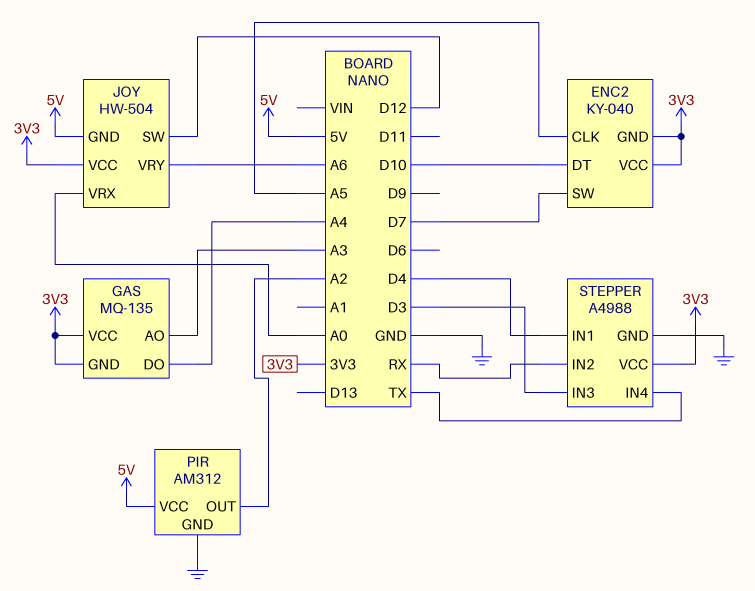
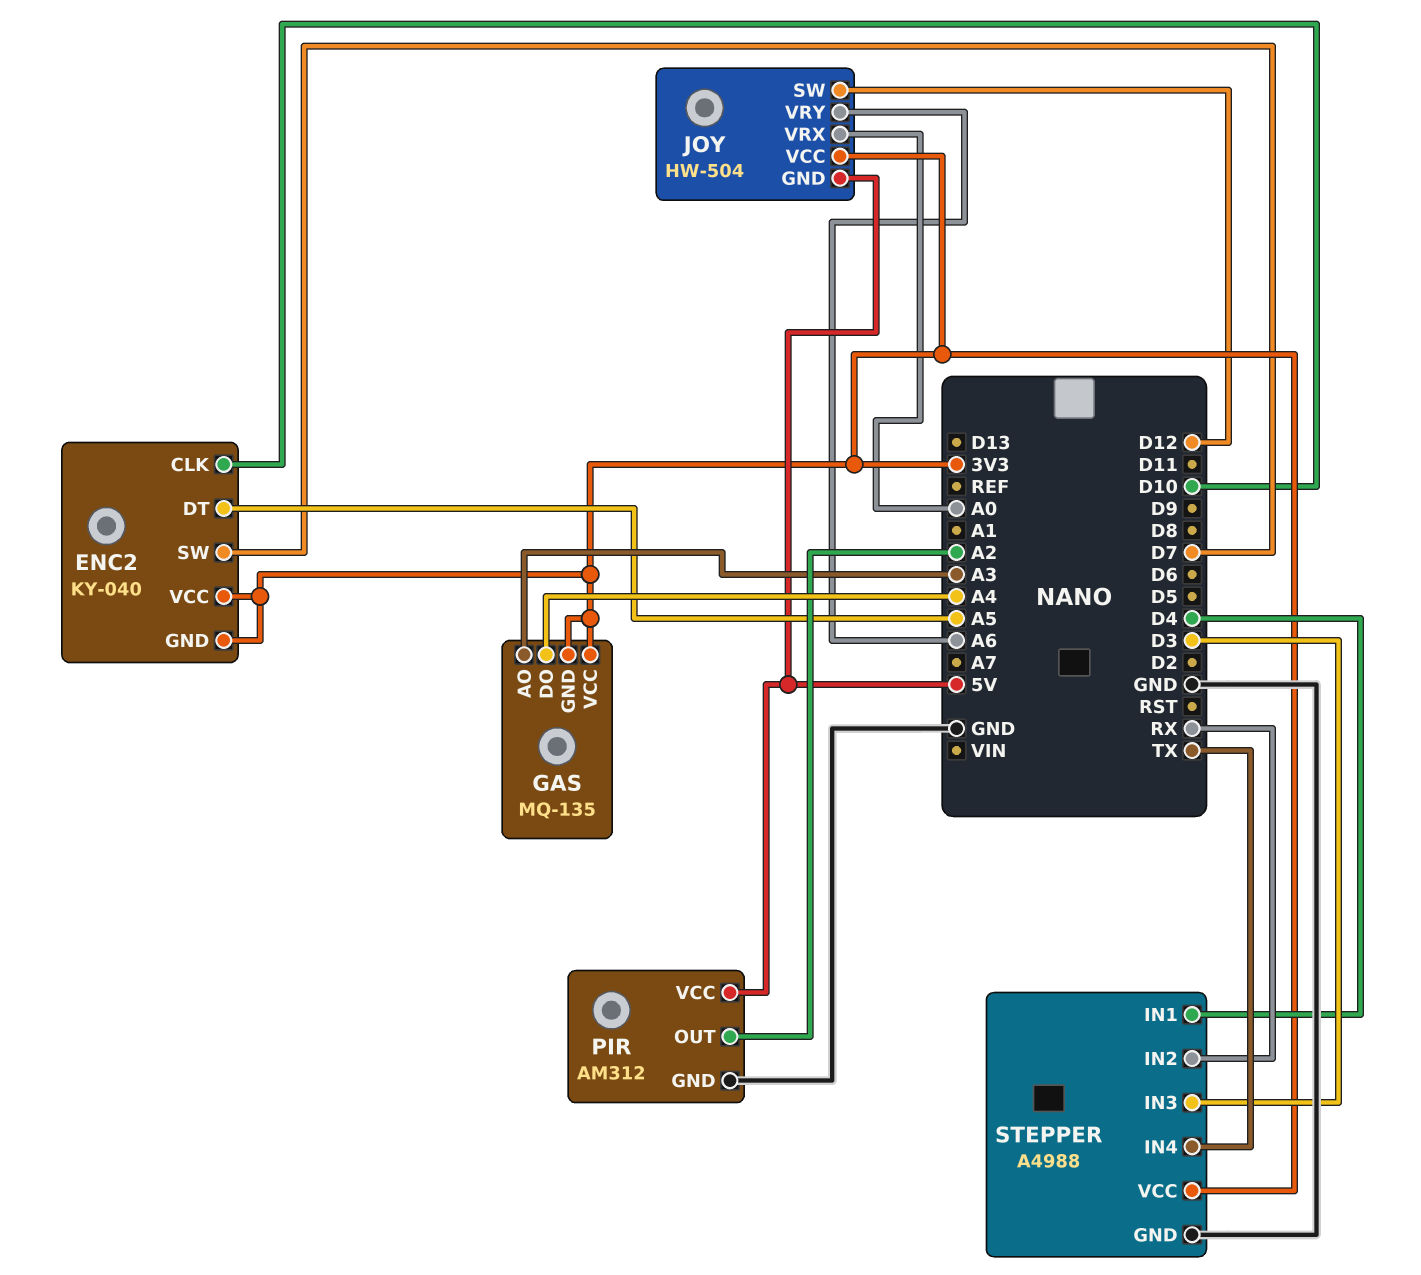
ENC2 pin CLK: A5 -> D10
ENC2 pin DT: D10 -> A5

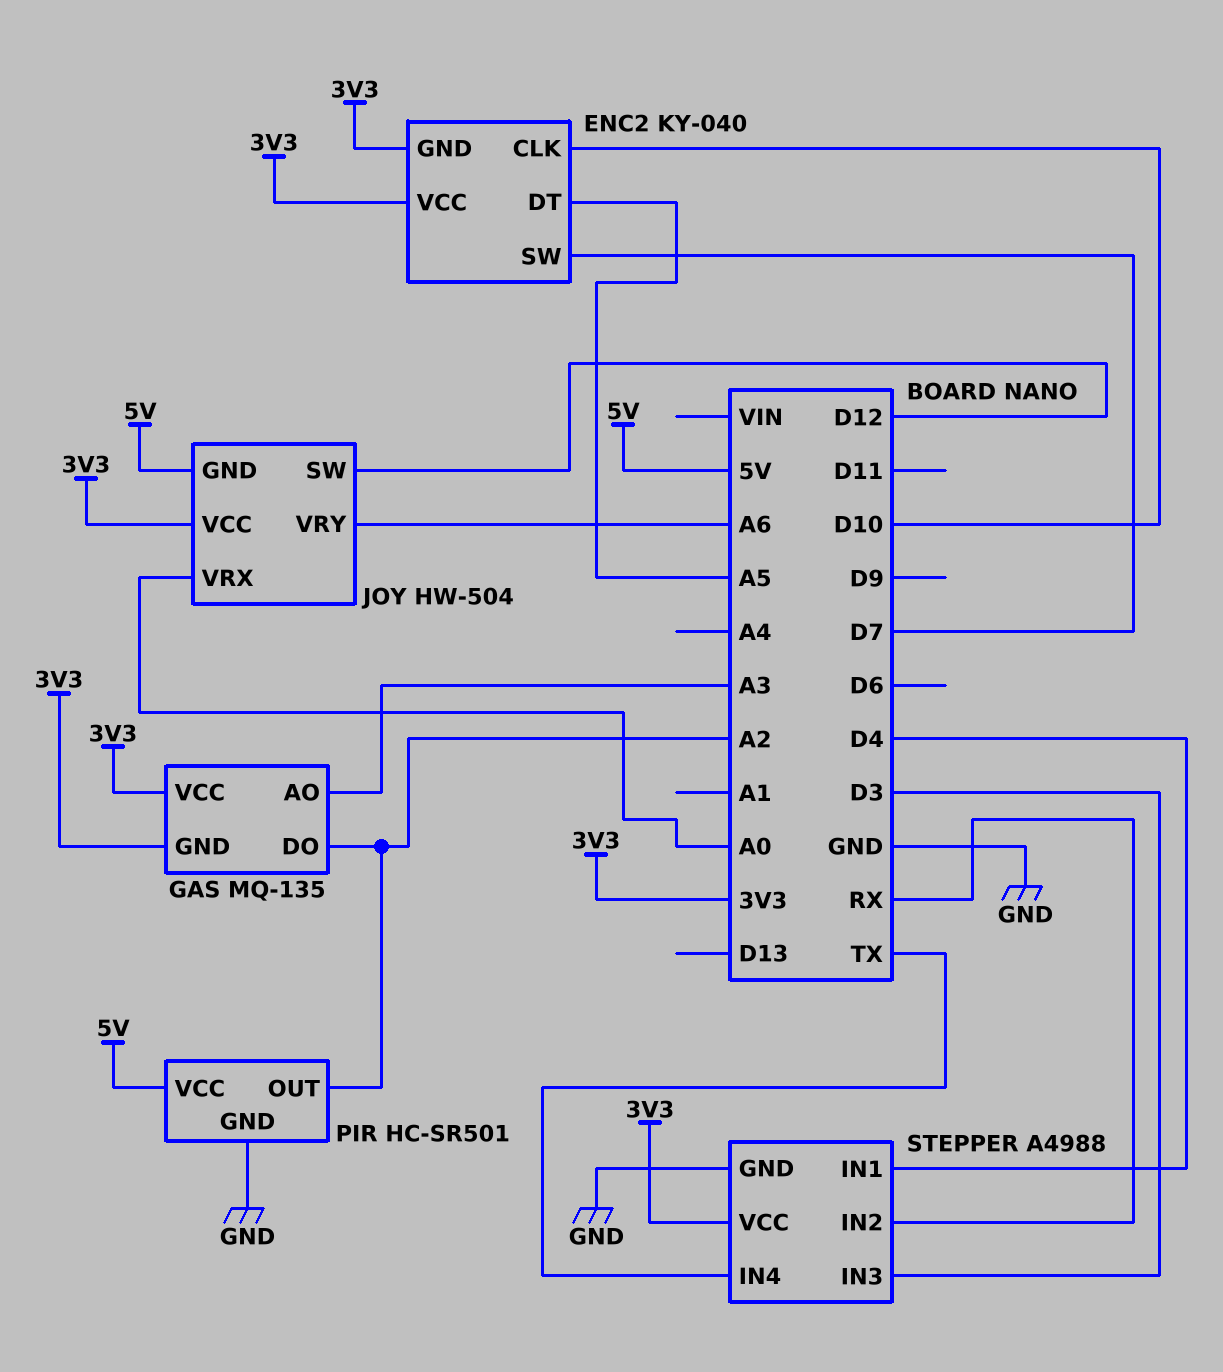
GAS pin DO: A4 -> A2
PIR: AM312 -> HC-SR501

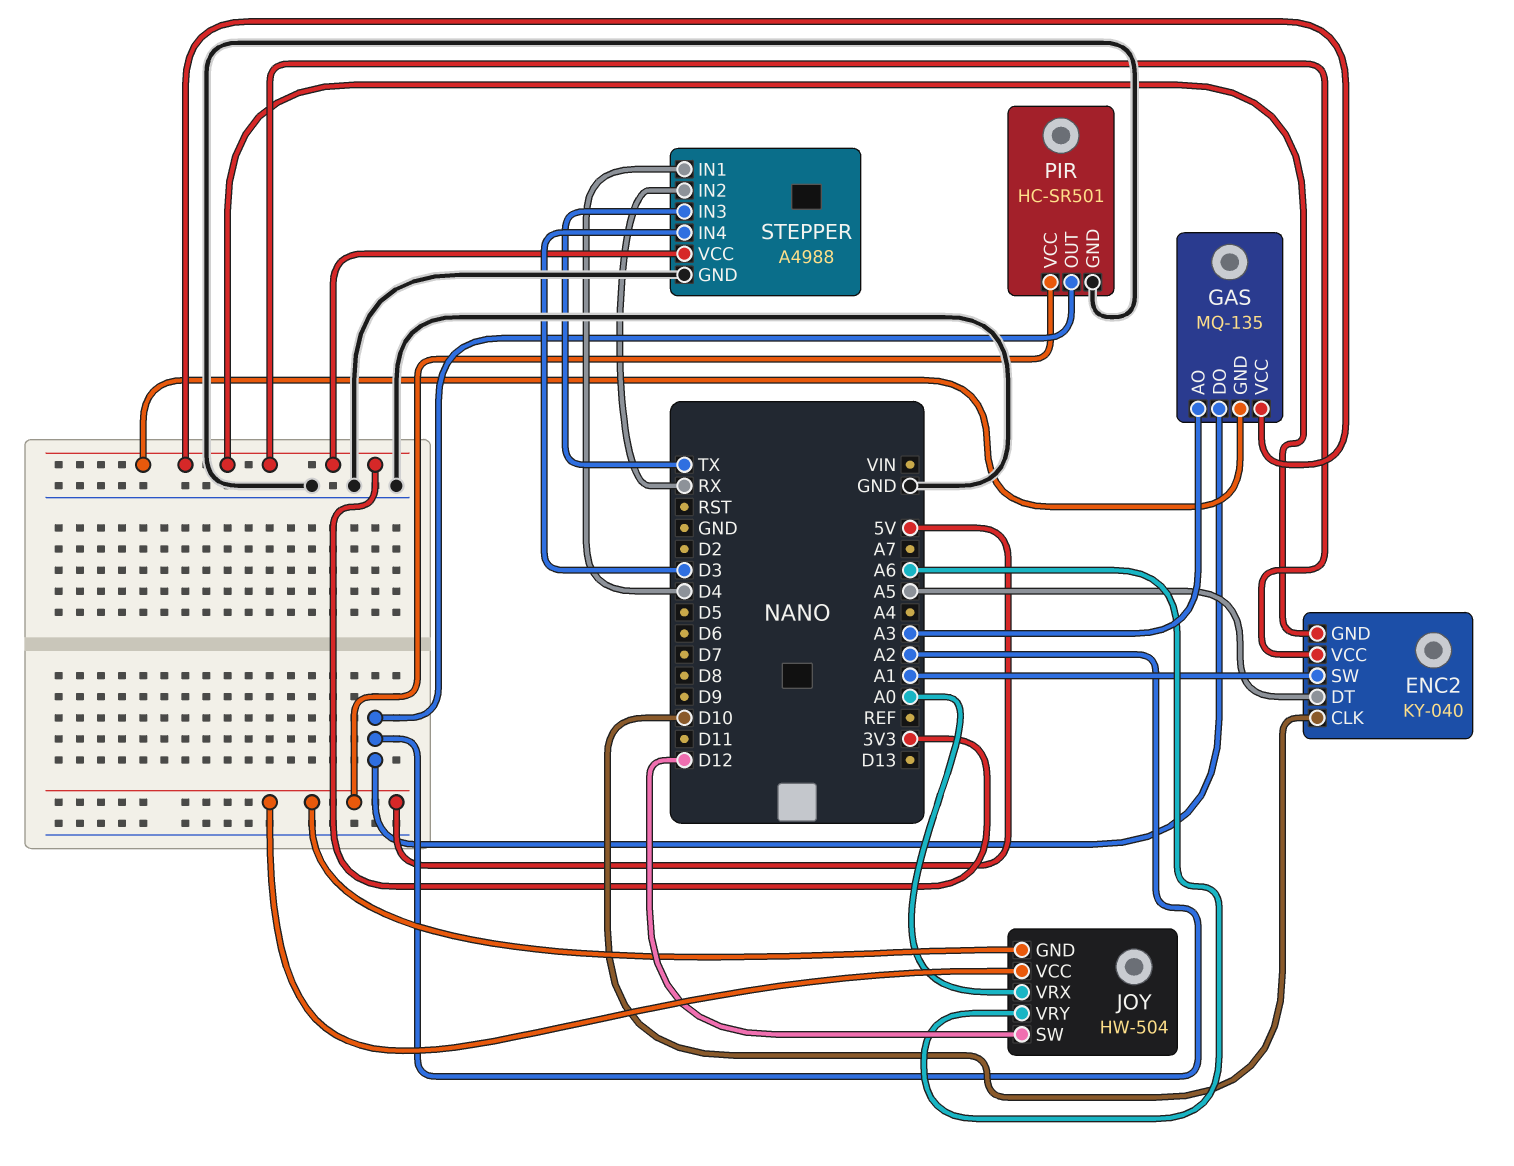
ENC2 pin SW: D7 -> A1
JOY pin VCC: 3V3 -> 5V
STEPPER pin IN3: D3 -> TX
STEPPER pin IN4: TX -> D3

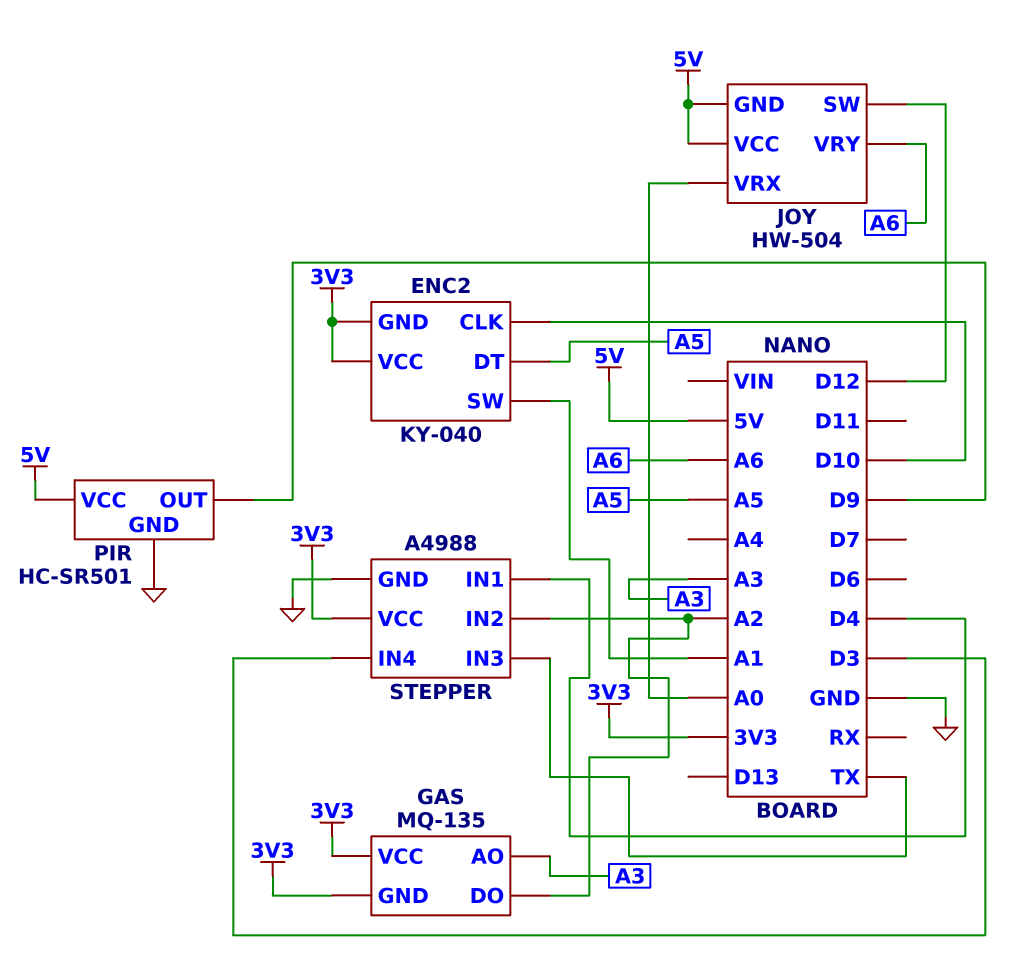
PIR pin OUT: A2 -> D9
STEPPER pin IN2: RX -> A2

